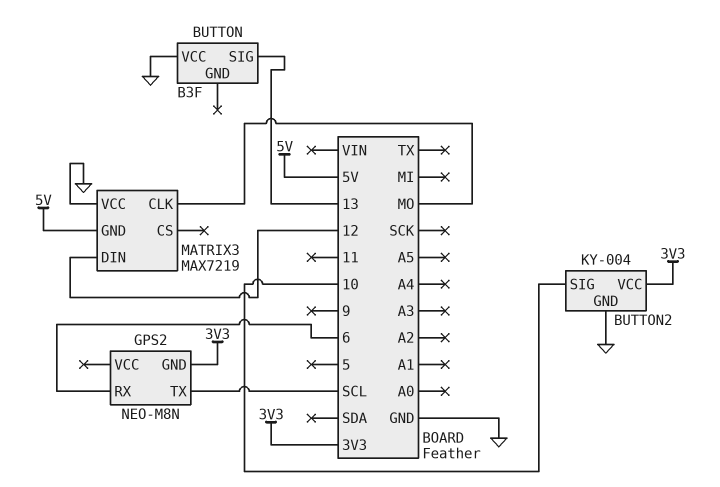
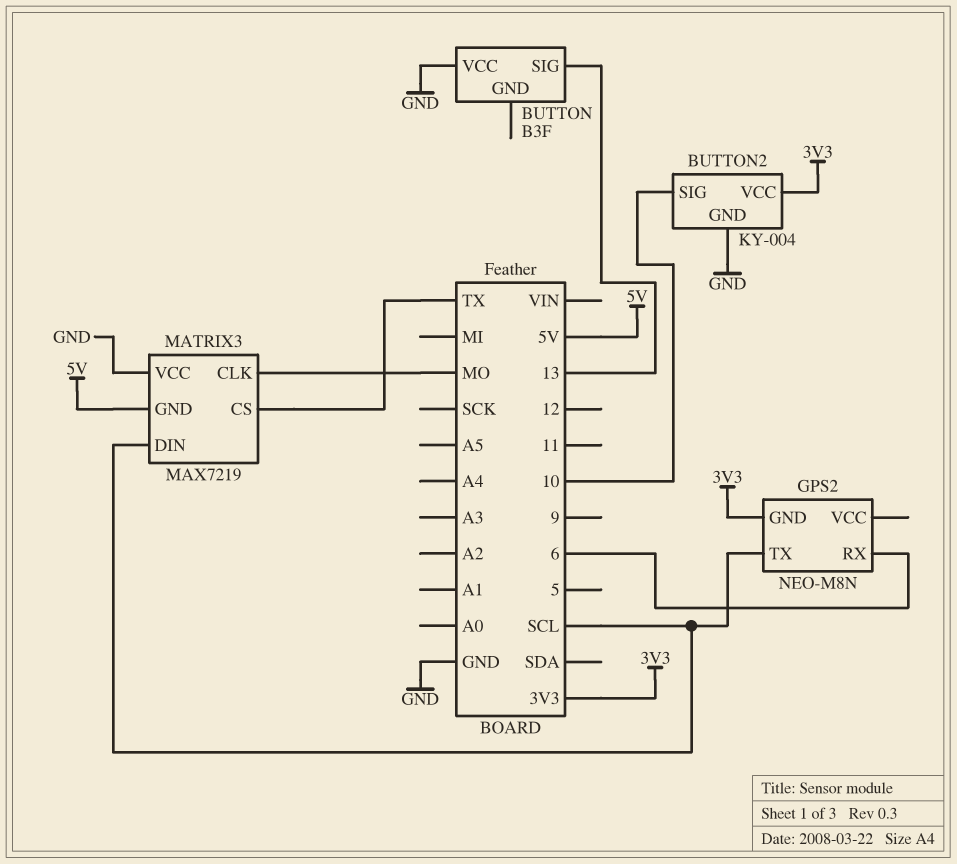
MATRIX3 pin CS: none -> TX
MATRIX3 pin DIN: 12 -> SCL

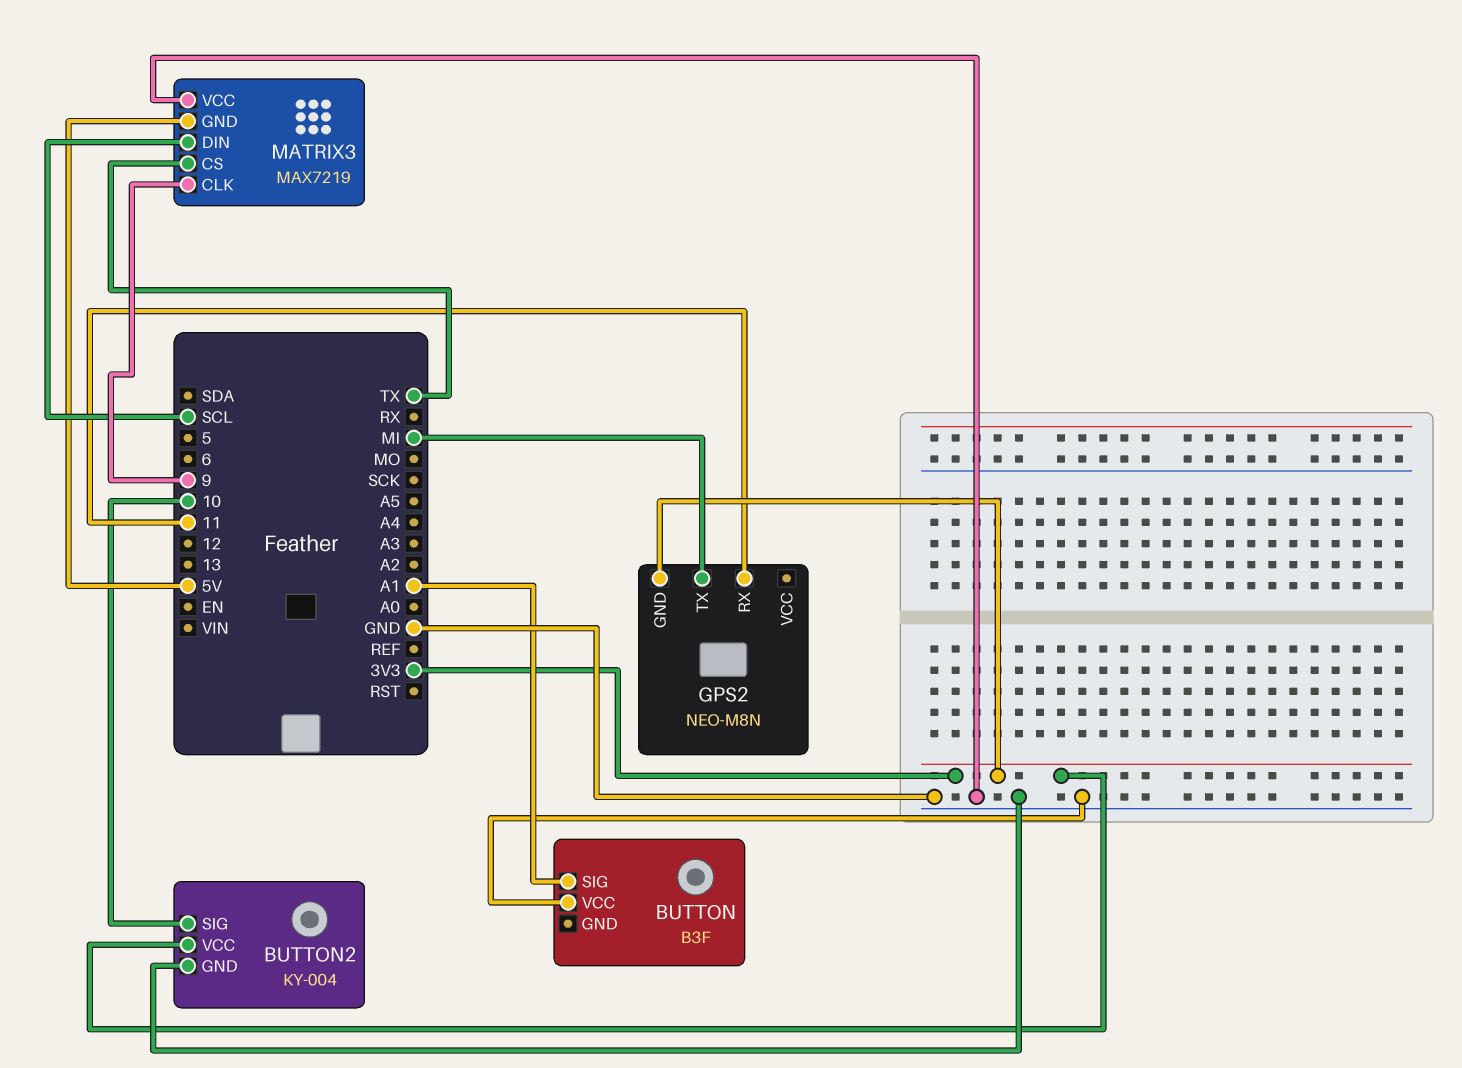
BUTTON pin SIG: 13 -> A1
GPS2 pin RX: 6 -> 11
GPS2 pin TX: SCL -> MI
MATRIX3 pin CLK: MO -> 9

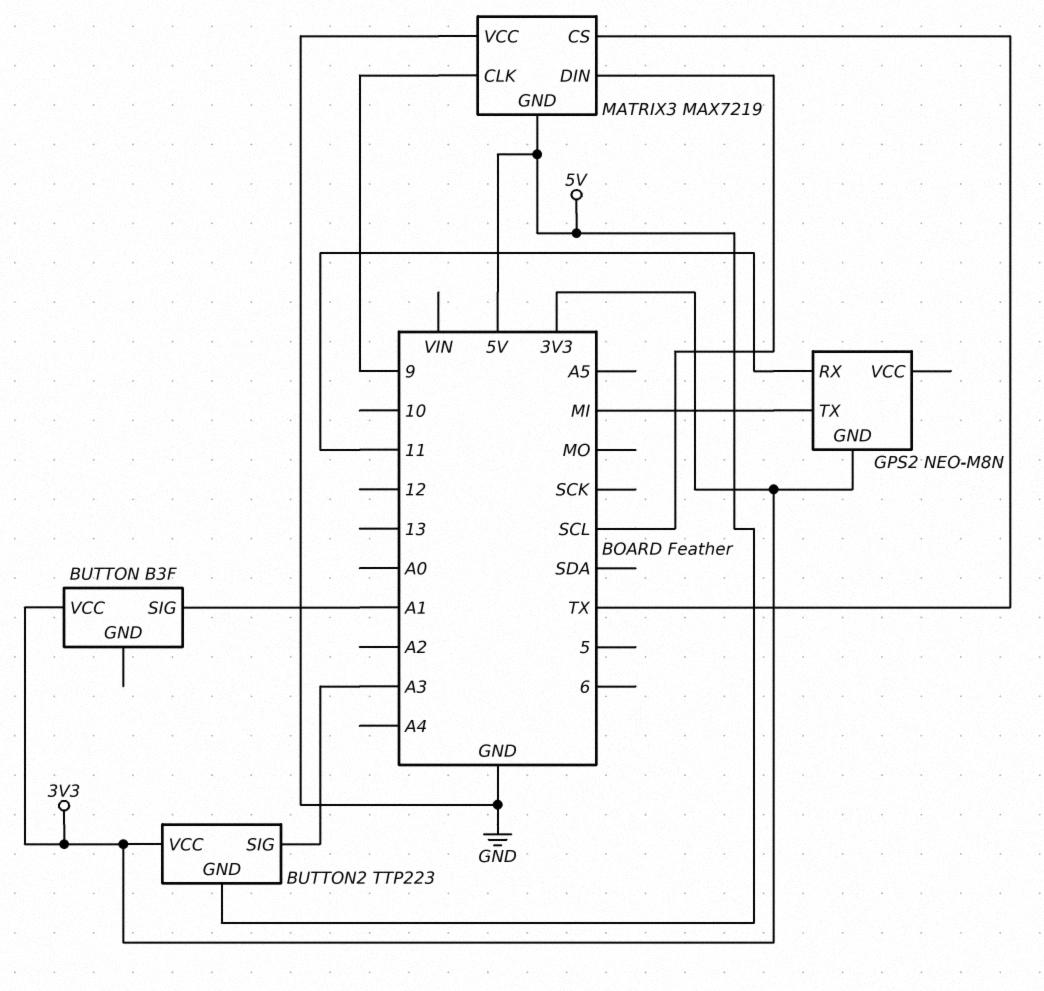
BUTTON pin VCC: GND -> 3V3
BUTTON2: KY-004 -> TTP223
BUTTON2 pin GND: GND -> 5V
BUTTON2 pin SIG: 10 -> A3

